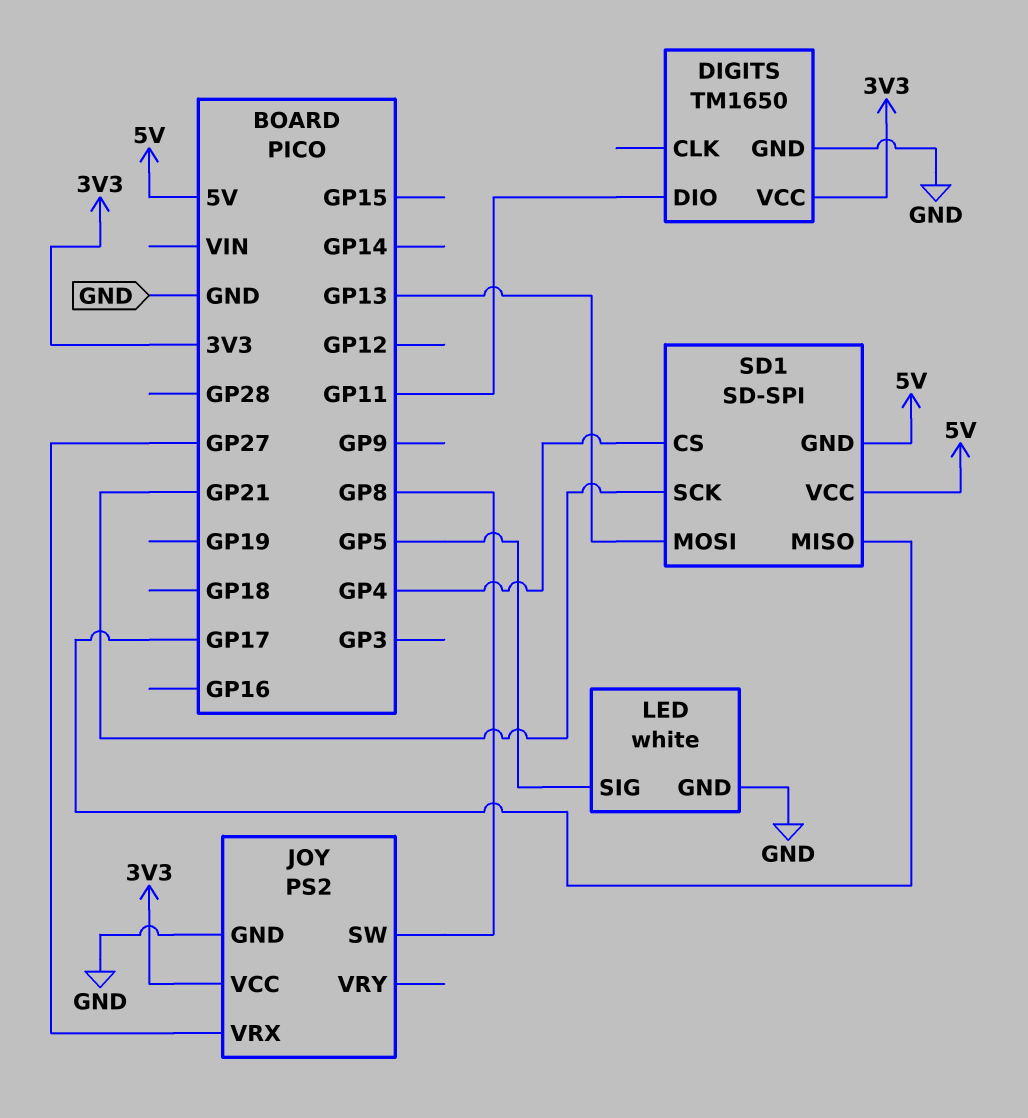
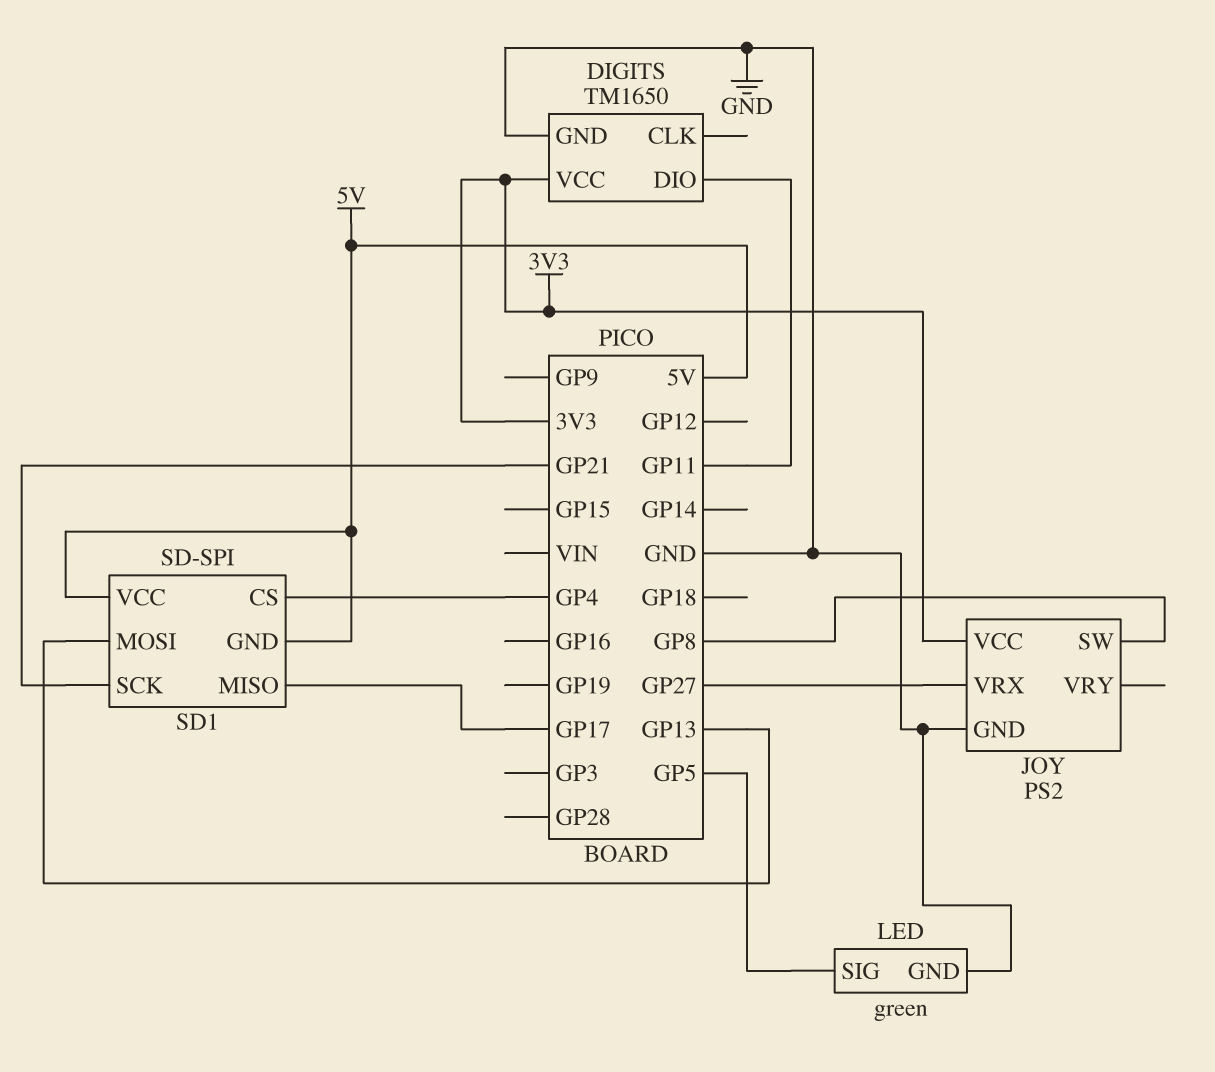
LED: white -> green

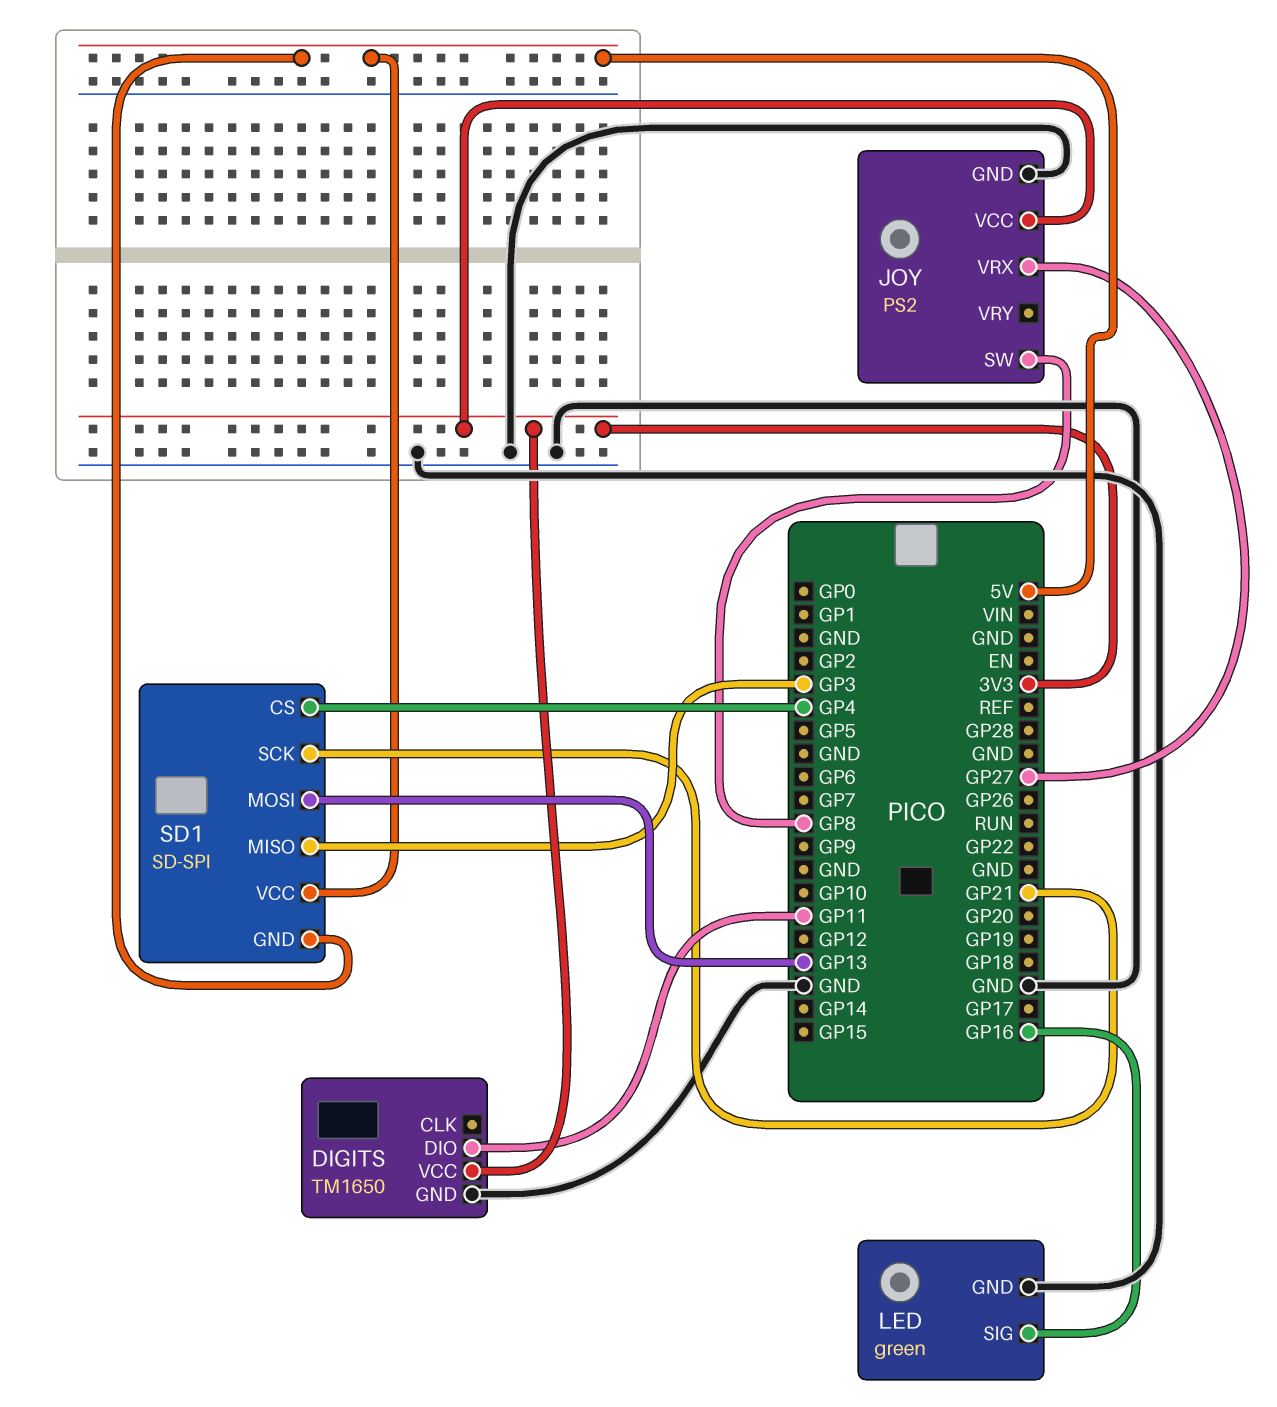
LED pin SIG: GP5 -> GP16
SD1 pin MISO: GP17 -> GP3

